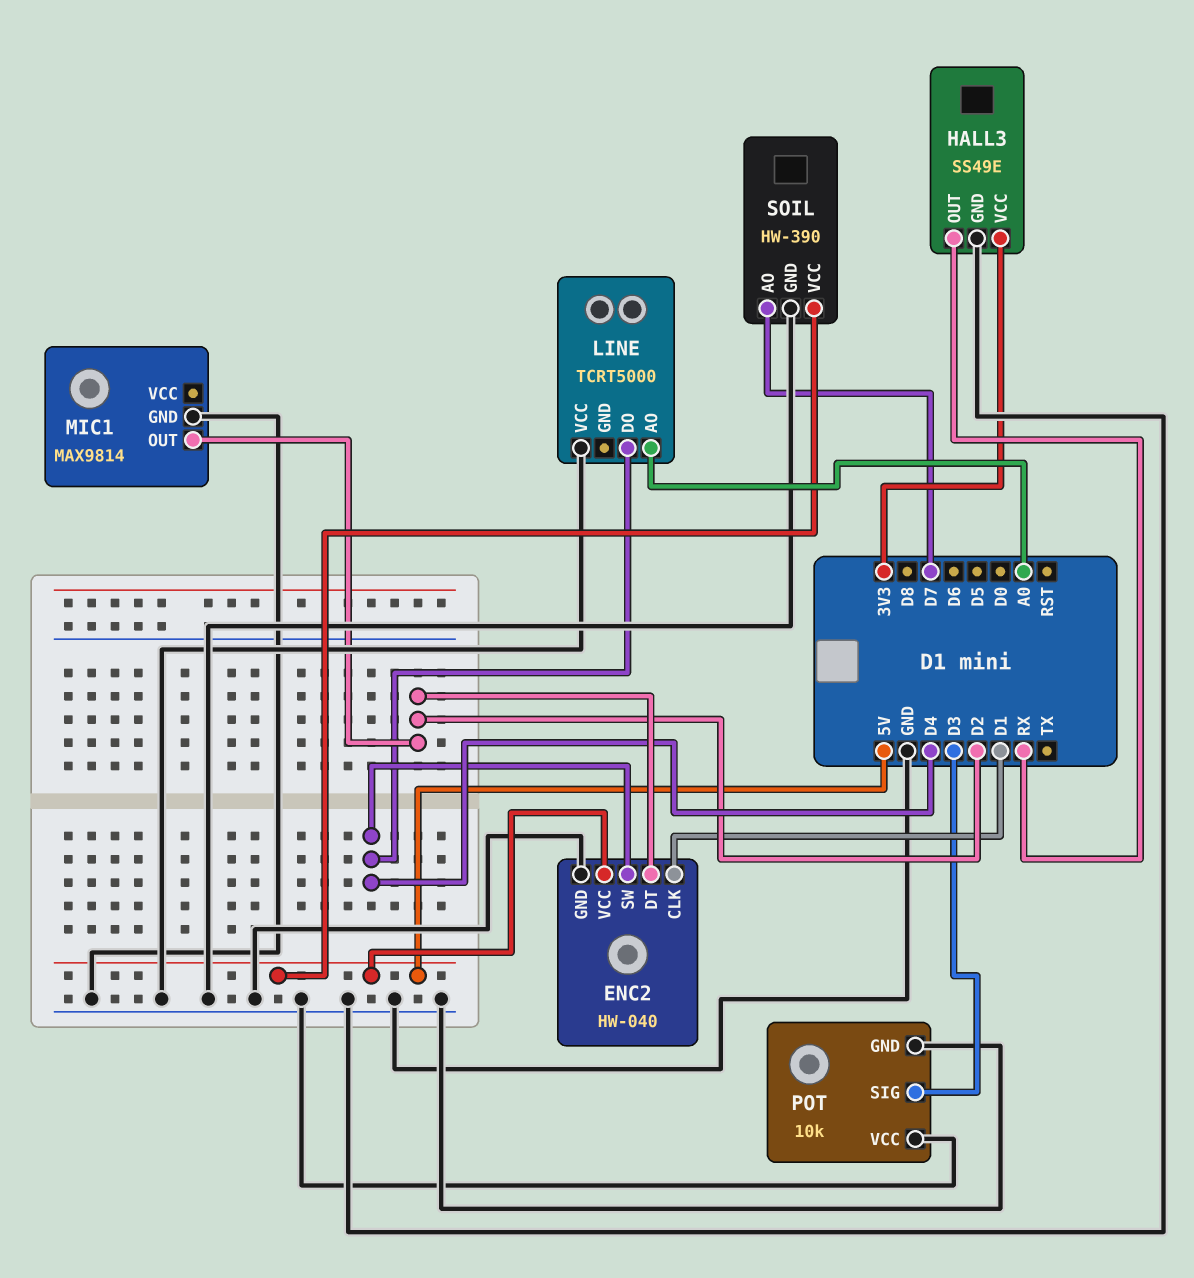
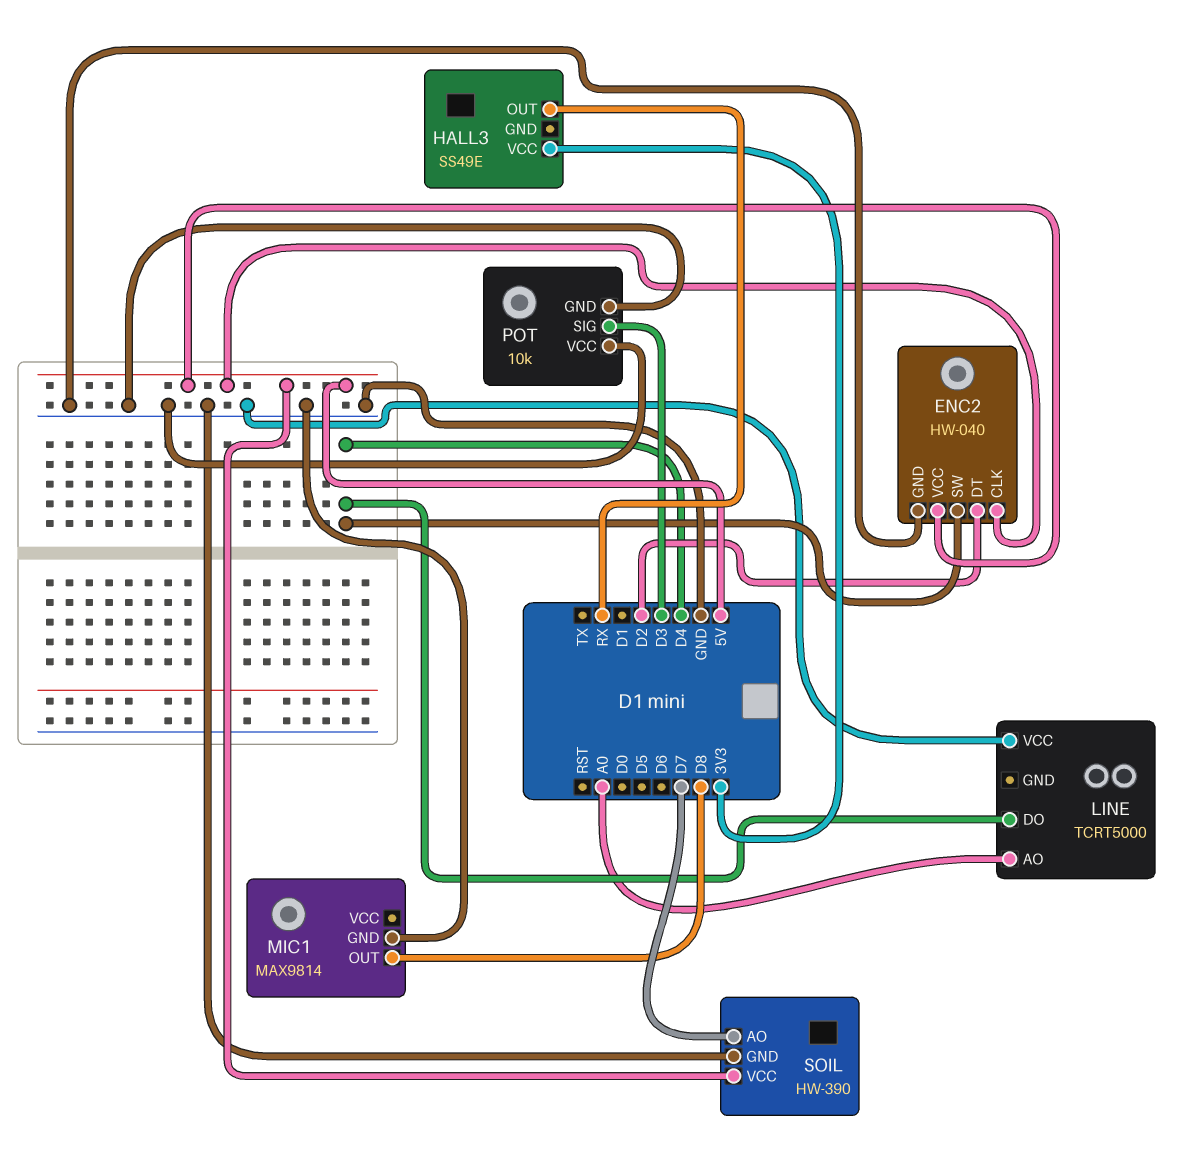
ENC2 pin CLK: D1 -> 5V
HALL3 pin GND: GND -> none
MIC1 pin OUT: D2 -> D8

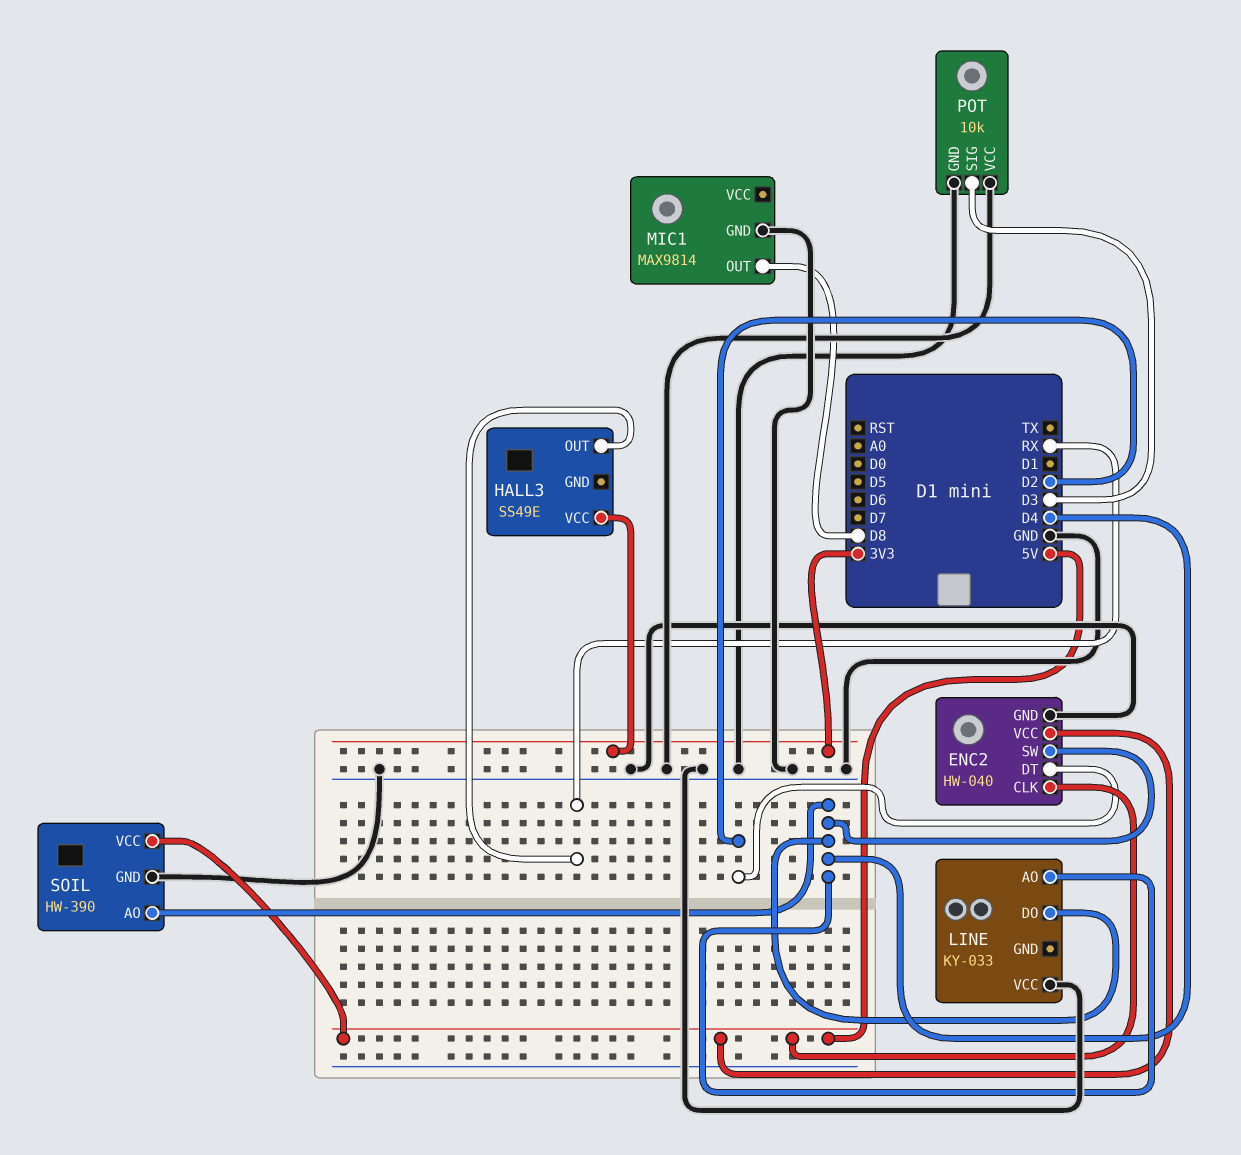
LINE: TCRT5000 -> KY-033
LINE pin AO: A0 -> D4
SOIL pin AO: D7 -> D4

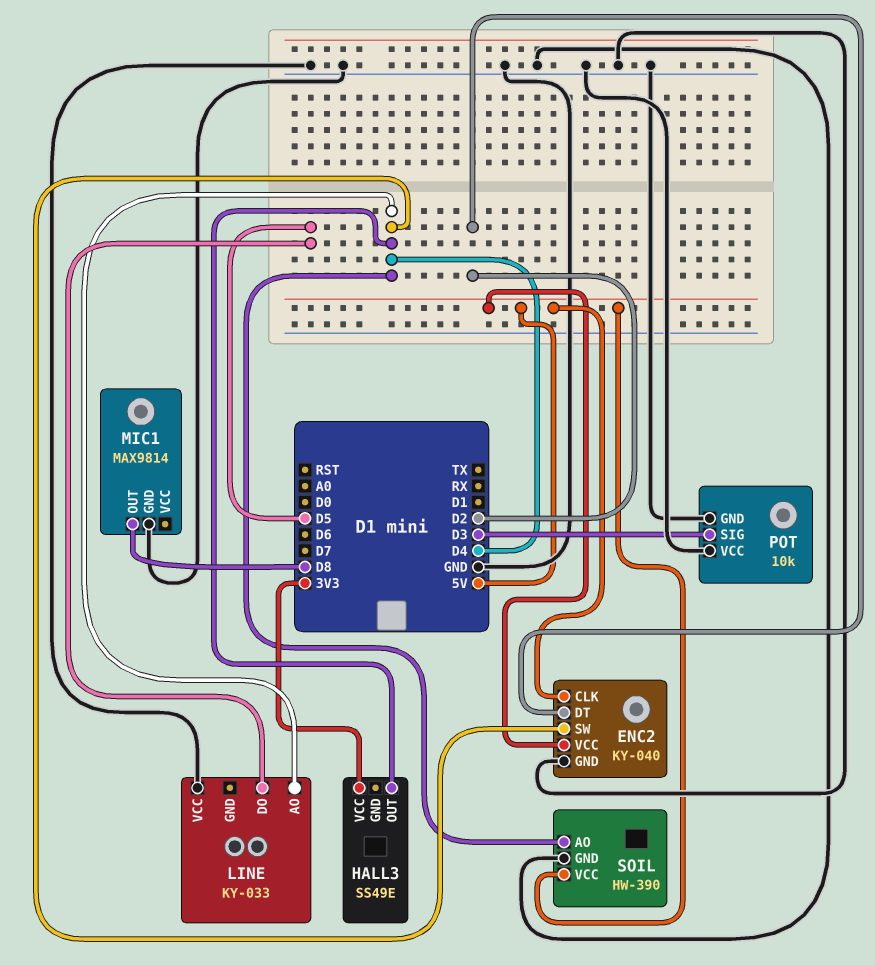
ENC2: HW-040 -> KY-040
HALL3 pin OUT: RX -> D4
LINE pin DO: D4 -> D5

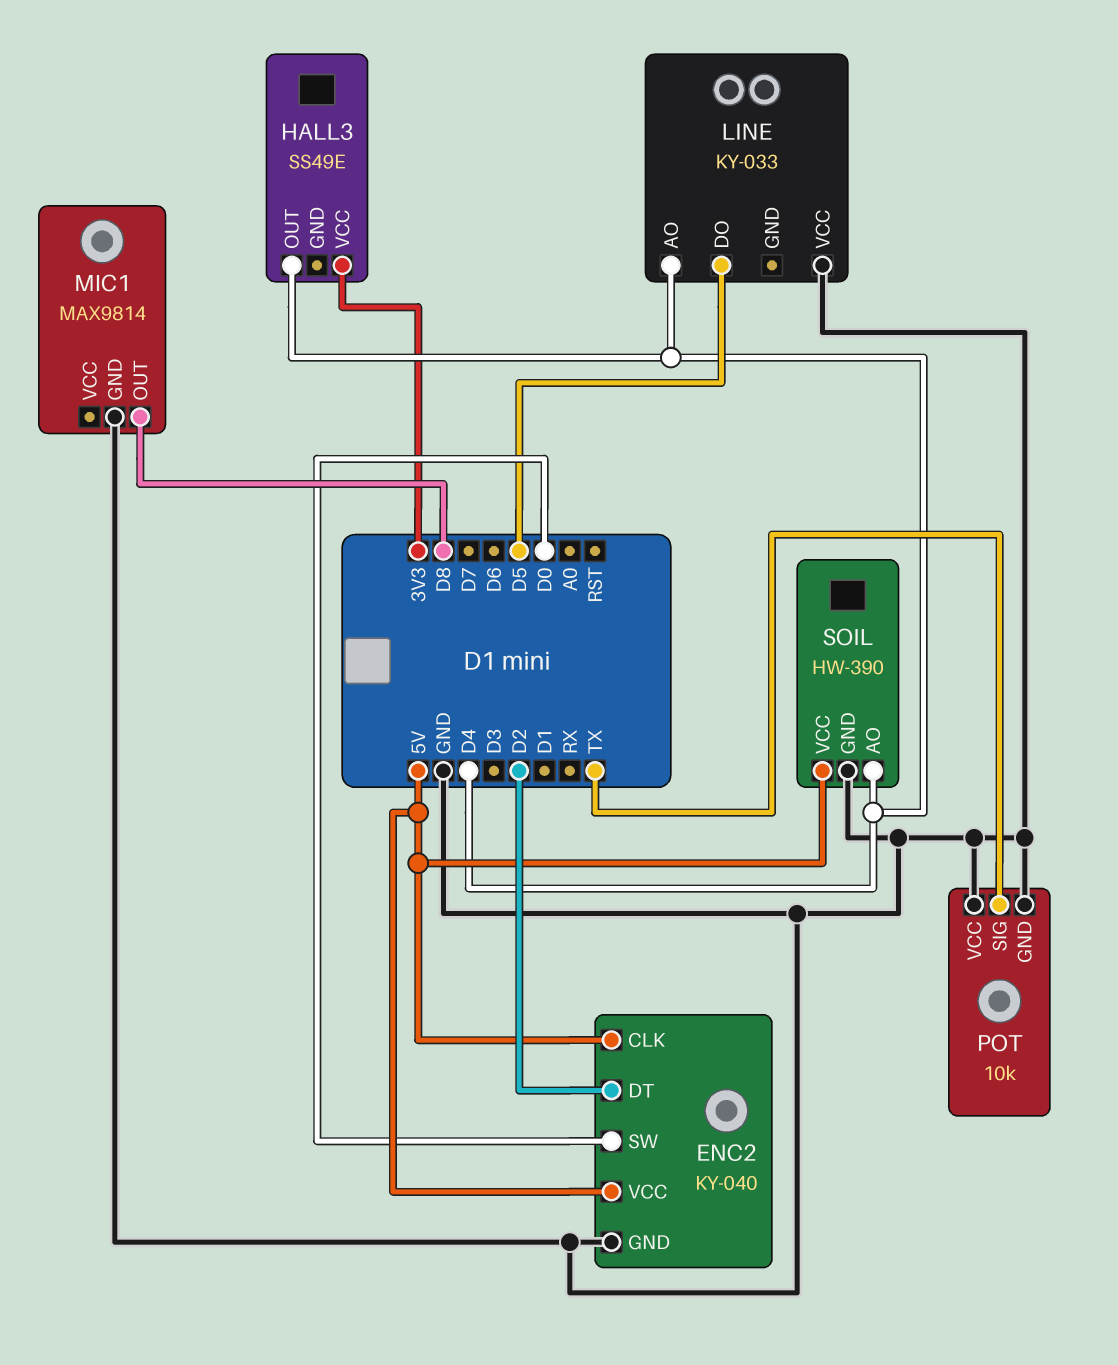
ENC2 pin SW: D4 -> D0
POT pin SIG: D3 -> TX

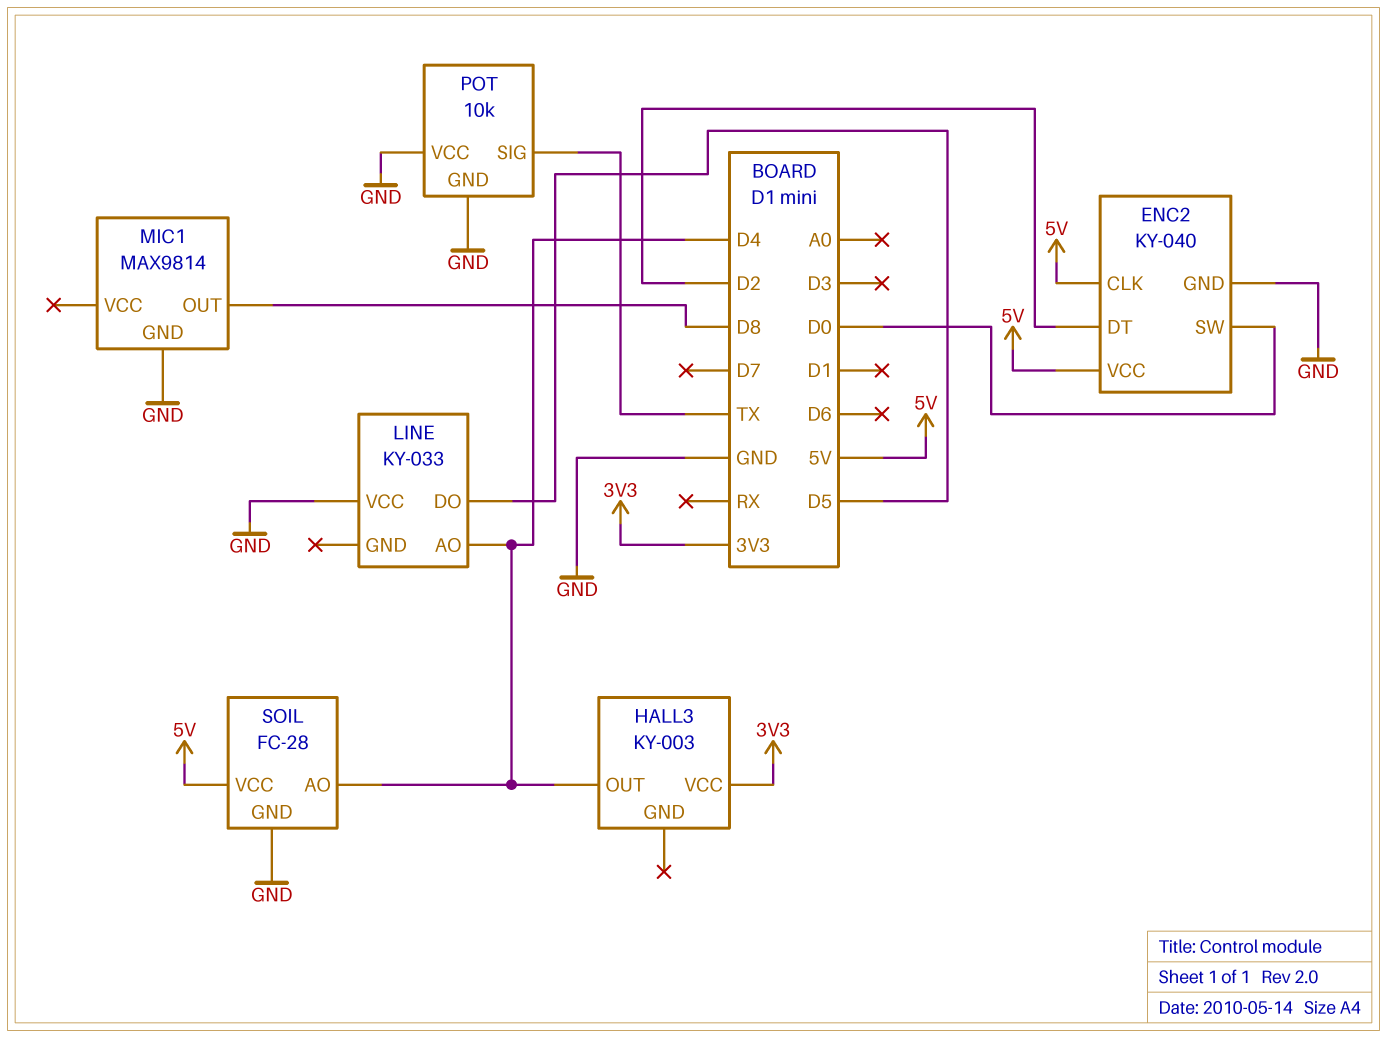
HALL3: SS49E -> KY-003
SOIL: HW-390 -> FC-28

